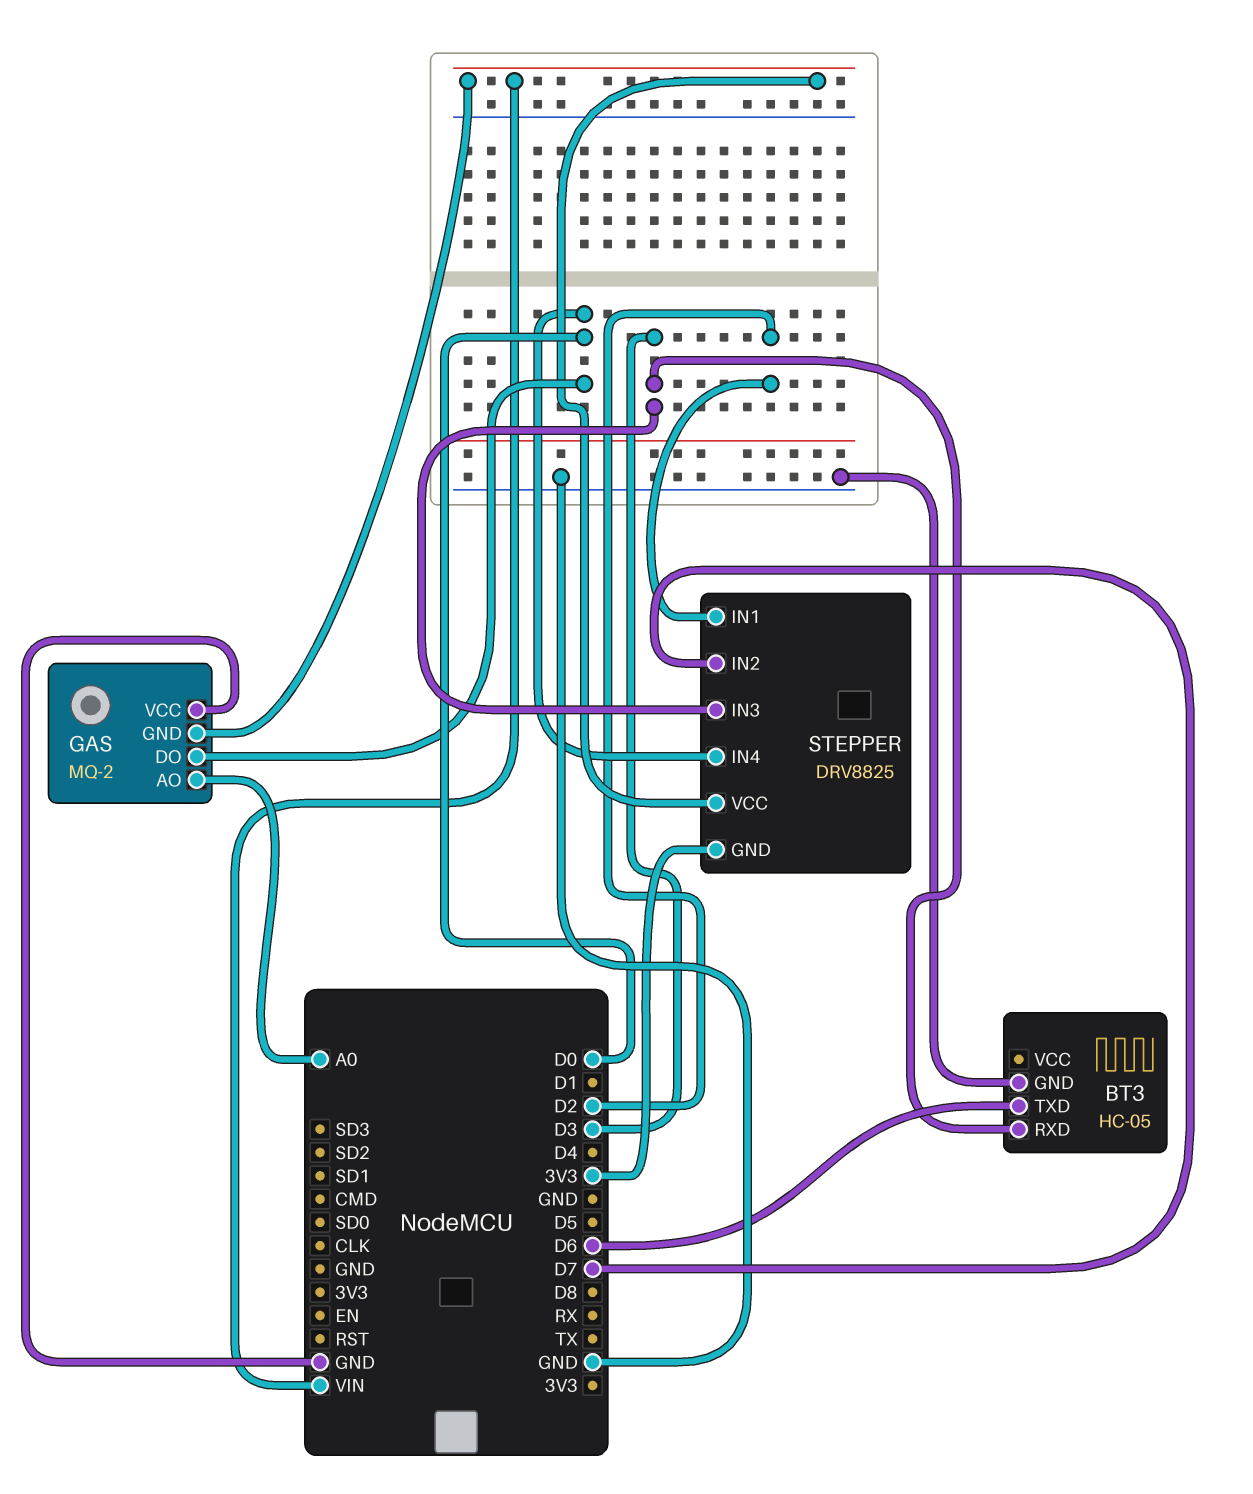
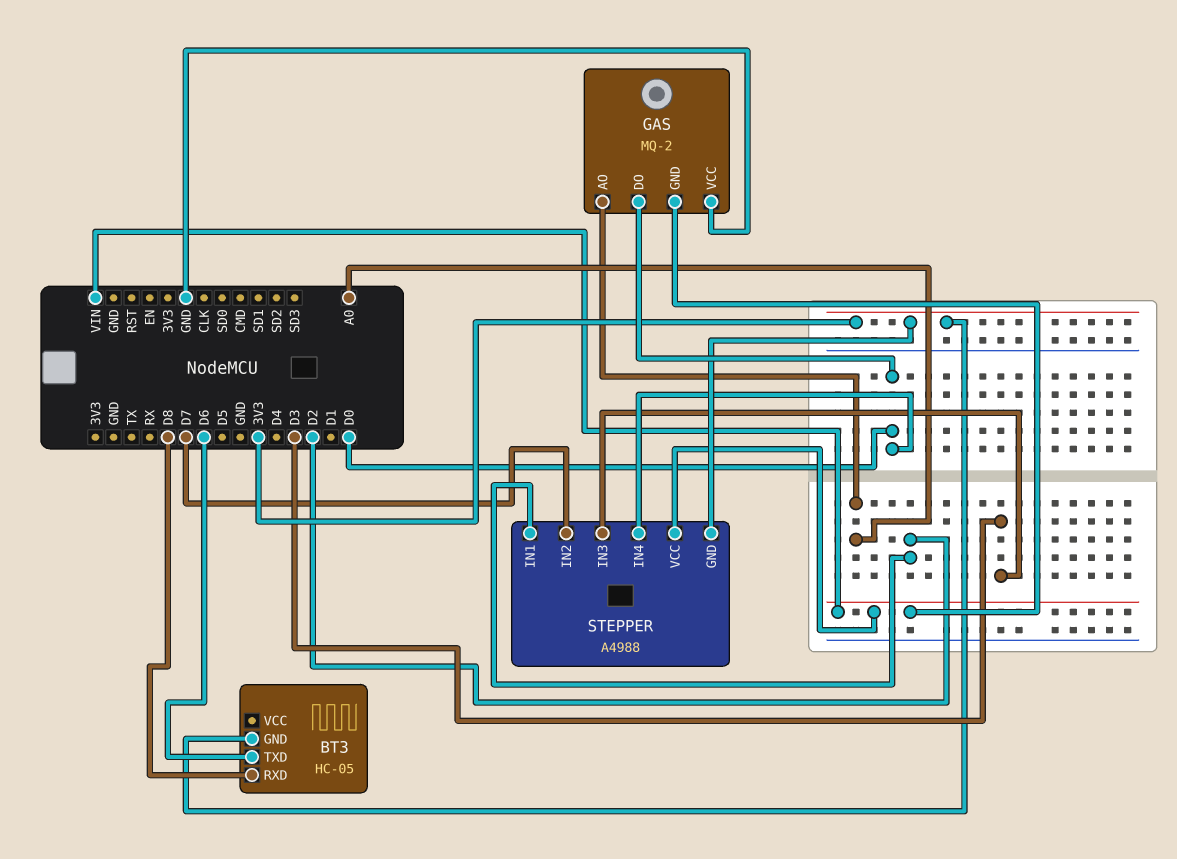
BT3 pin GND: GND -> 3V3
BT3 pin RXD: D3 -> D8
STEPPER: DRV8825 -> A4988

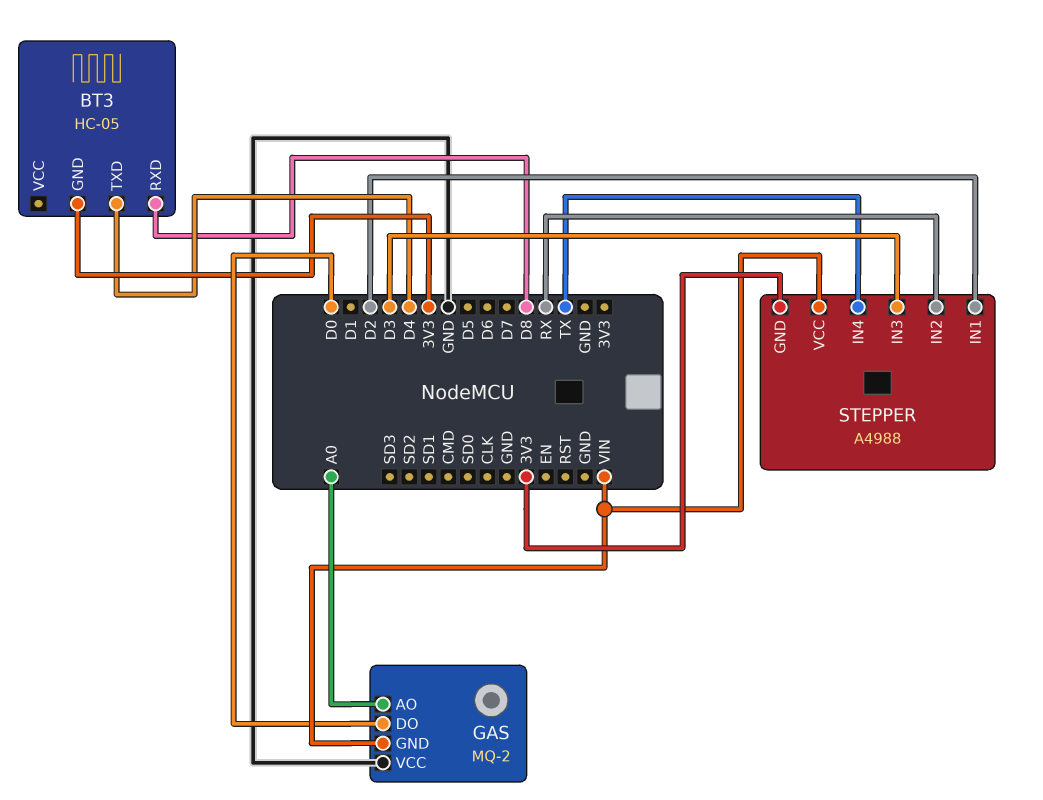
BT3 pin TXD: D6 -> D4
STEPPER pin IN2: D7 -> RX
STEPPER pin IN4: D0 -> TX

